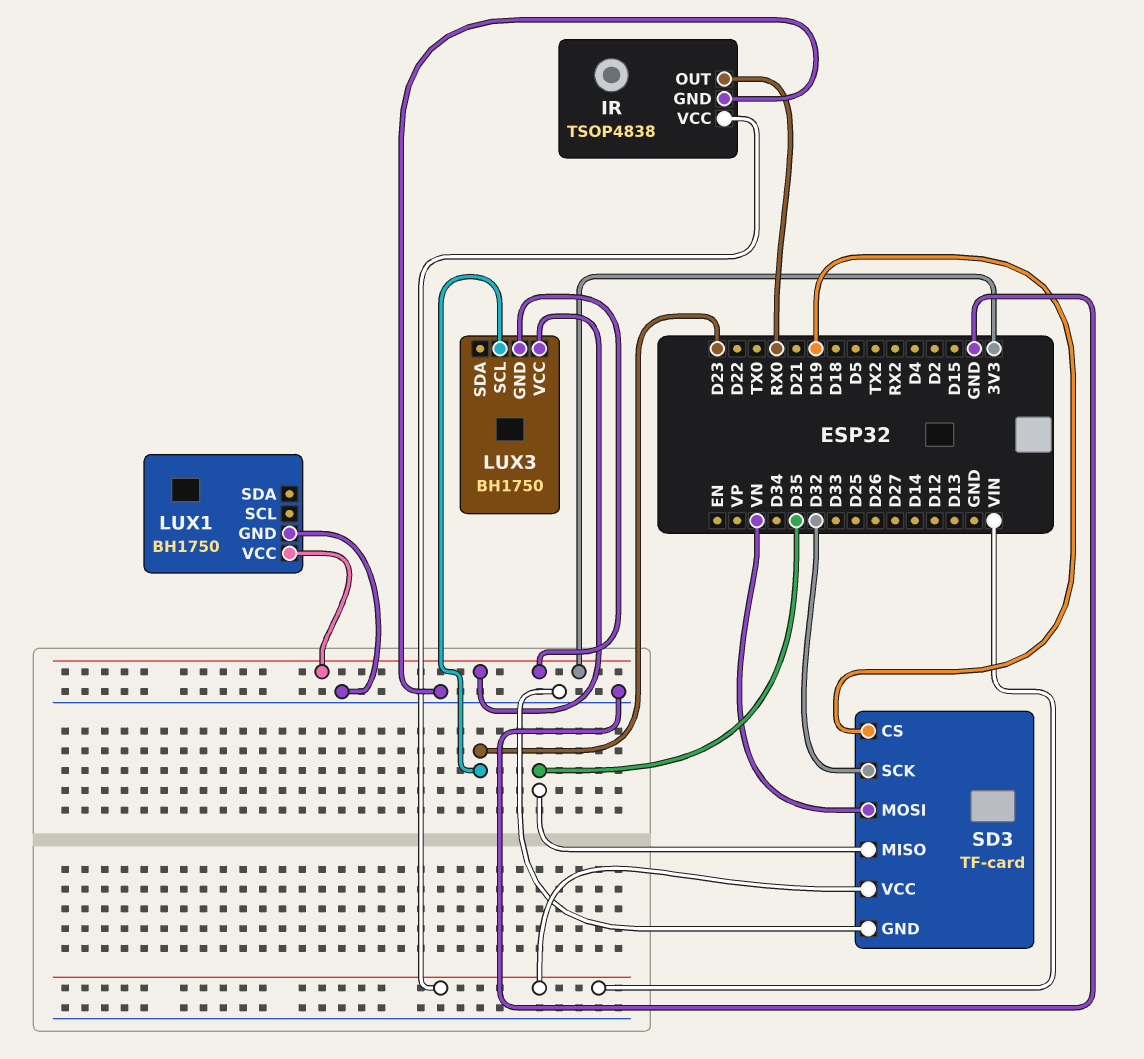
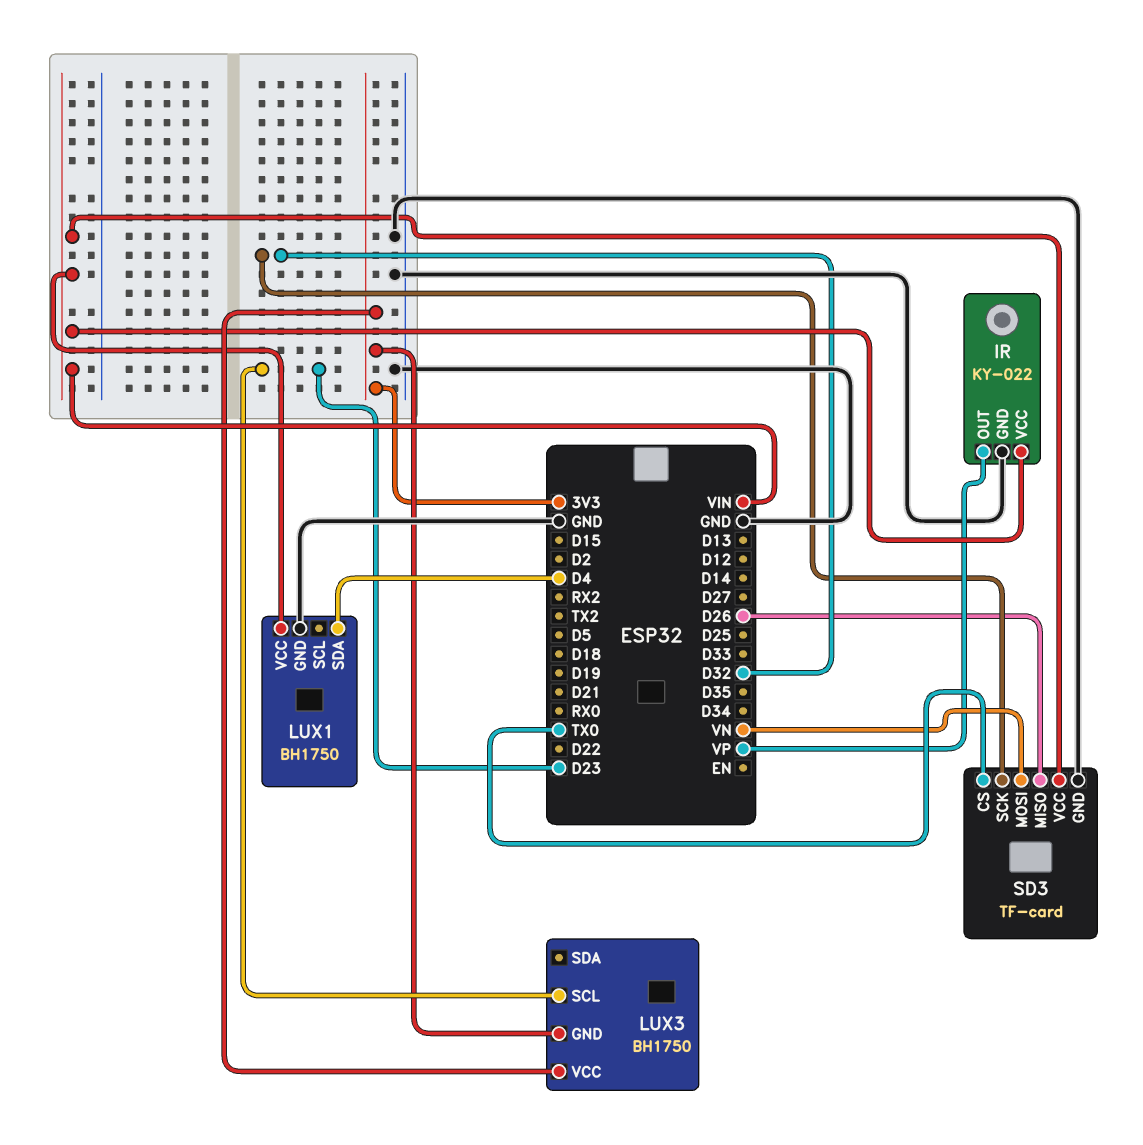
IR: TSOP4838 -> KY-022
IR pin OUT: RX0 -> VP
LUX1 pin SDA: none -> D4
LUX1 pin VCC: 3V3 -> VIN
SD3 pin CS: D19 -> TX0
SD3 pin MISO: D35 -> D26

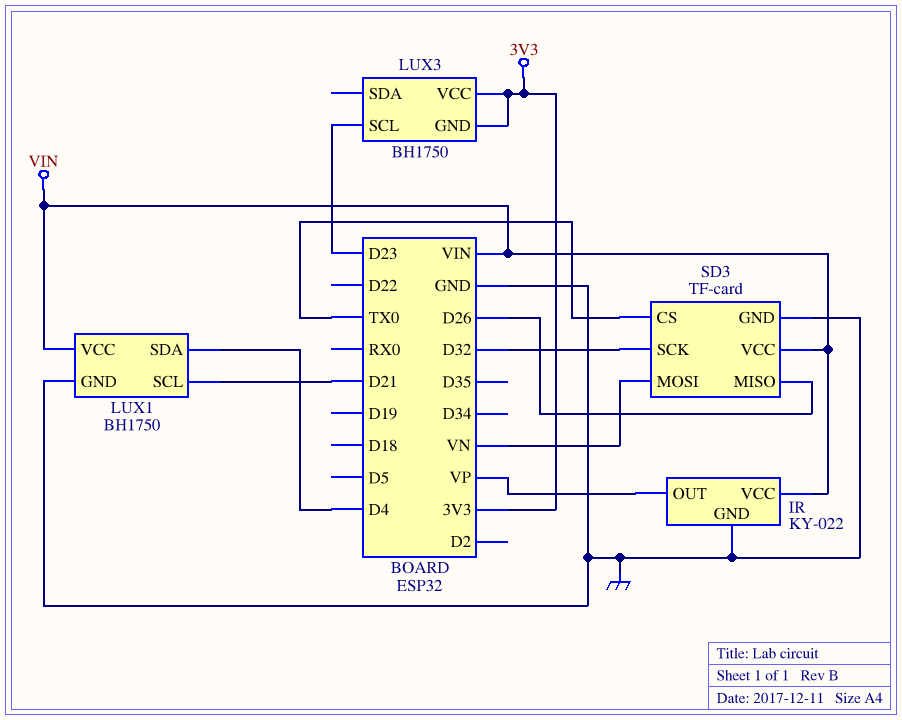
LUX1 pin SCL: none -> D21

